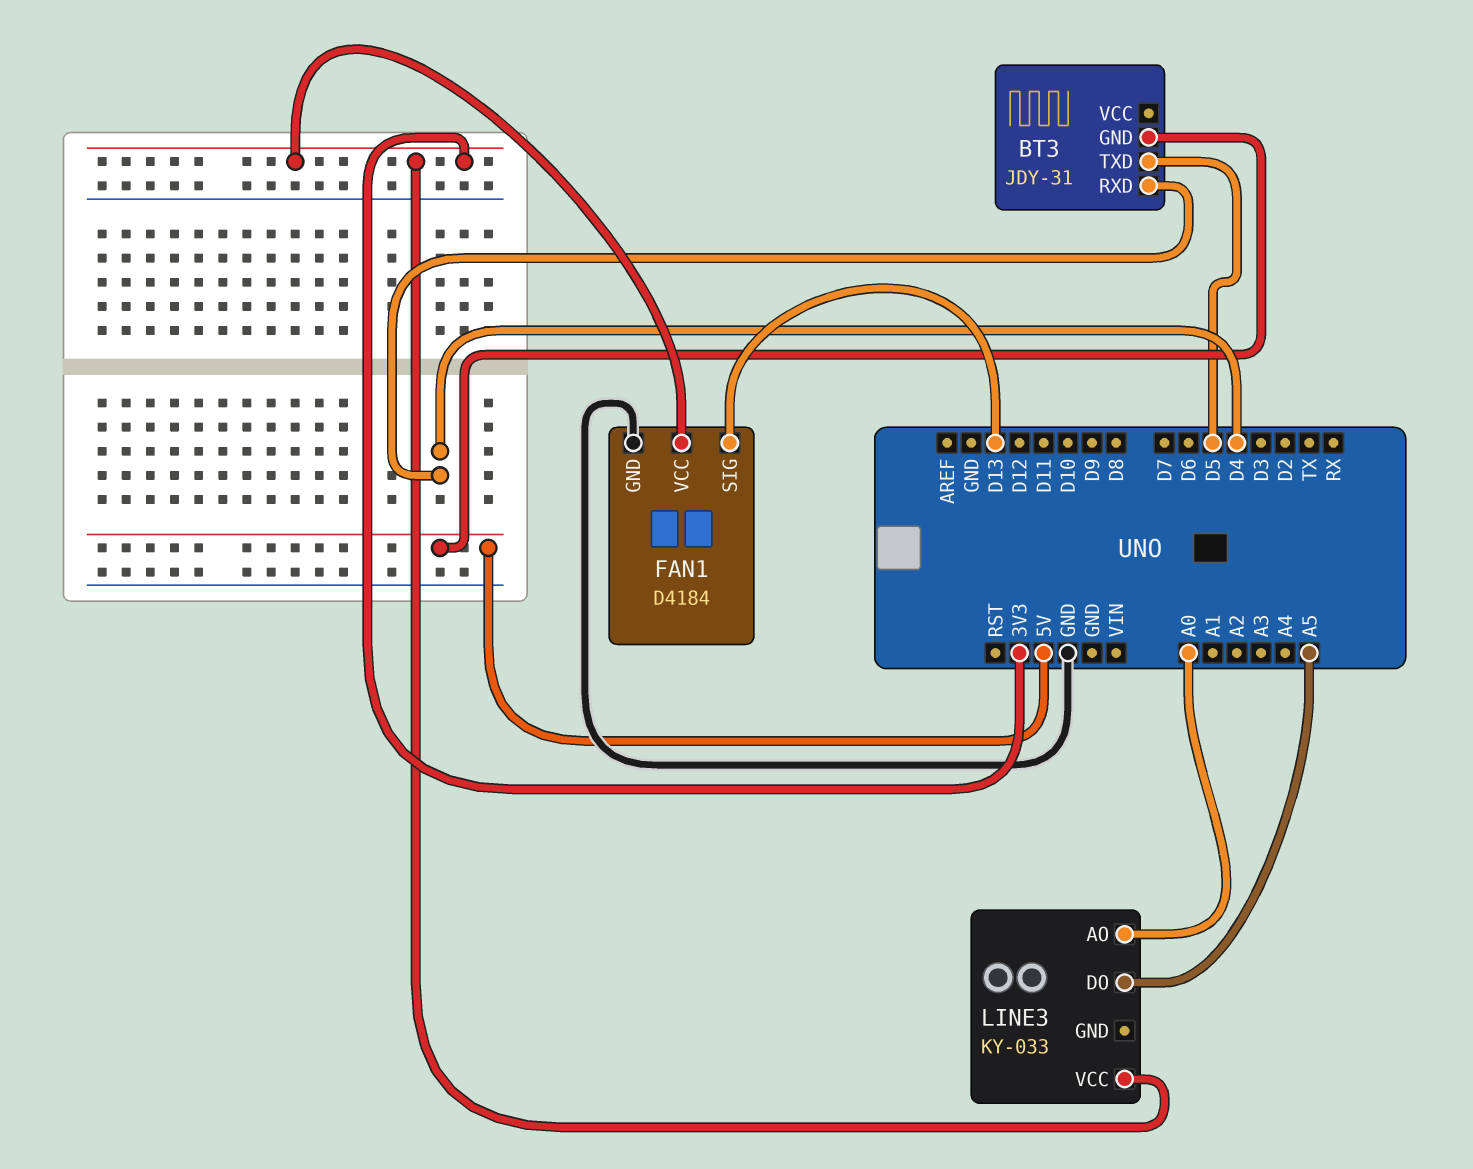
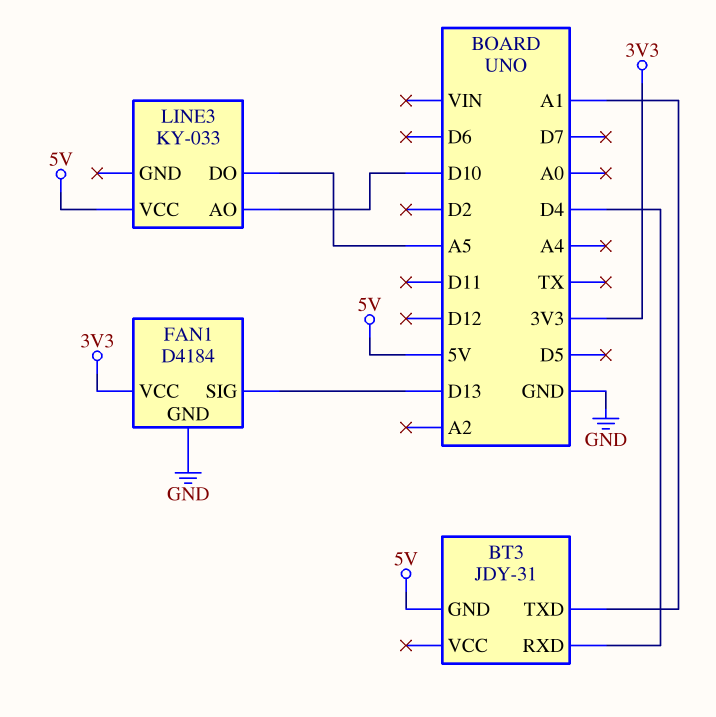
BT3 pin TXD: D5 -> A1
LINE3 pin AO: A0 -> D10
LINE3 pin VCC: 3V3 -> 5V

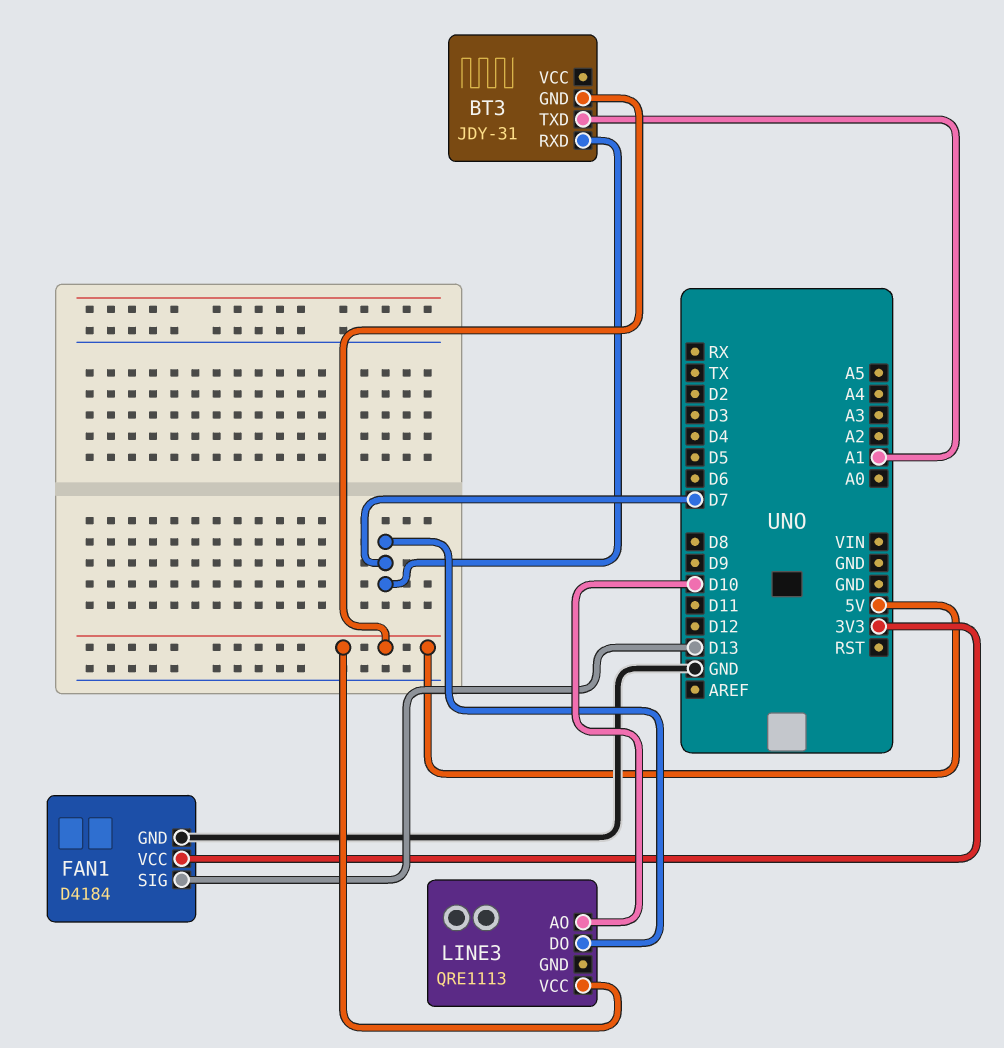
BT3 pin RXD: D4 -> D7
LINE3: KY-033 -> QRE1113
LINE3 pin DO: A5 -> D7

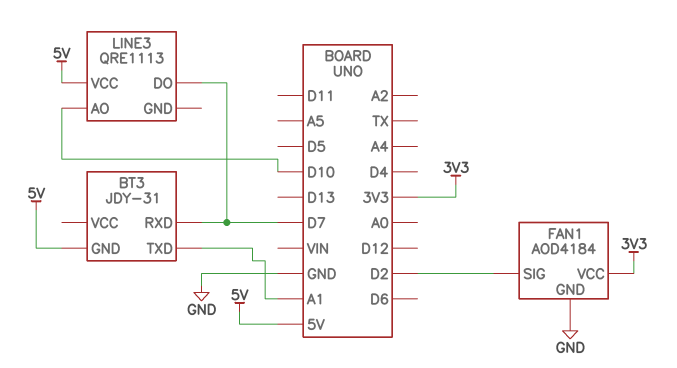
FAN1: D4184 -> AOD4184
FAN1 pin SIG: D13 -> D2

